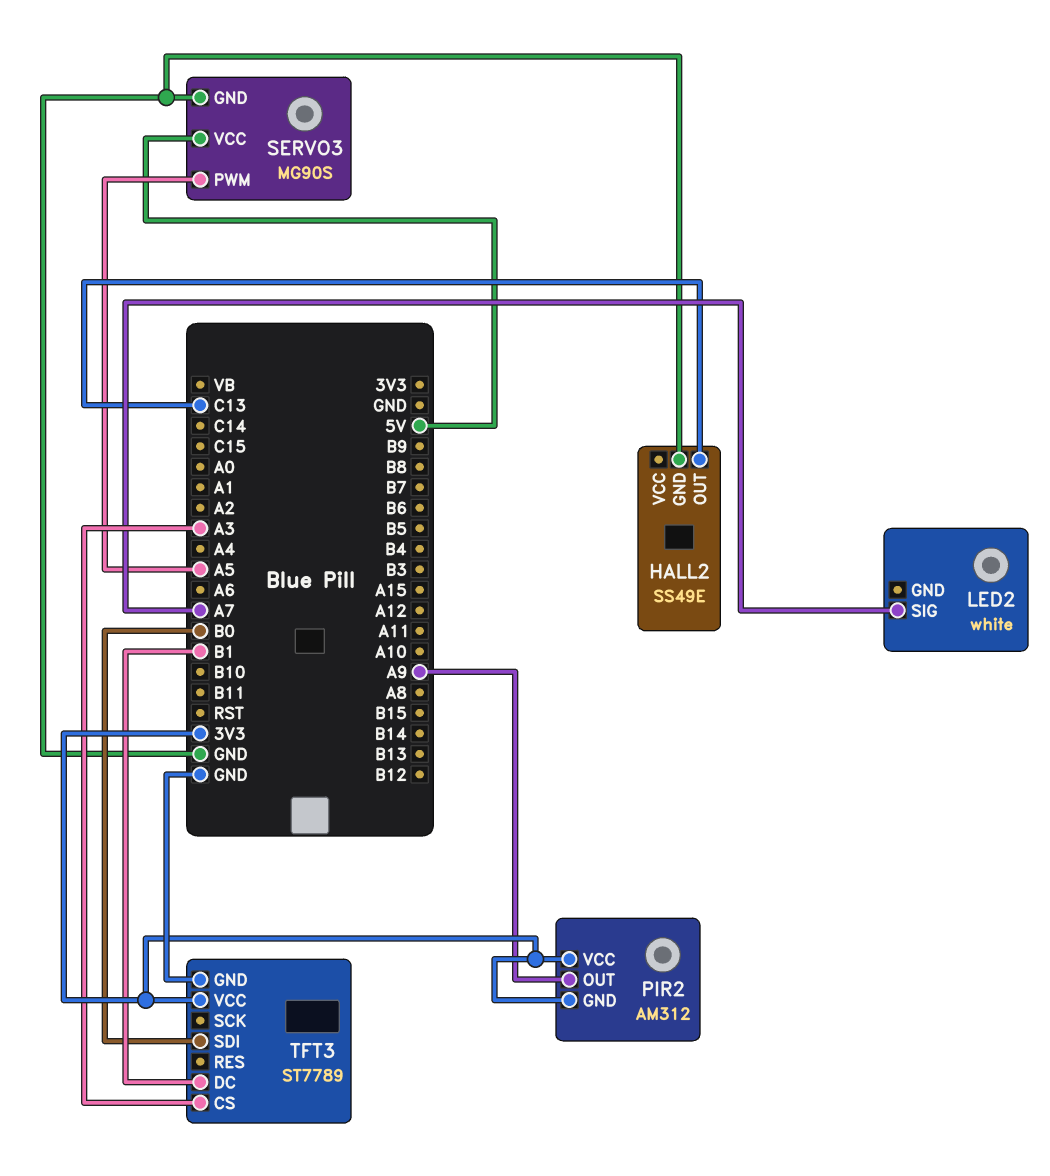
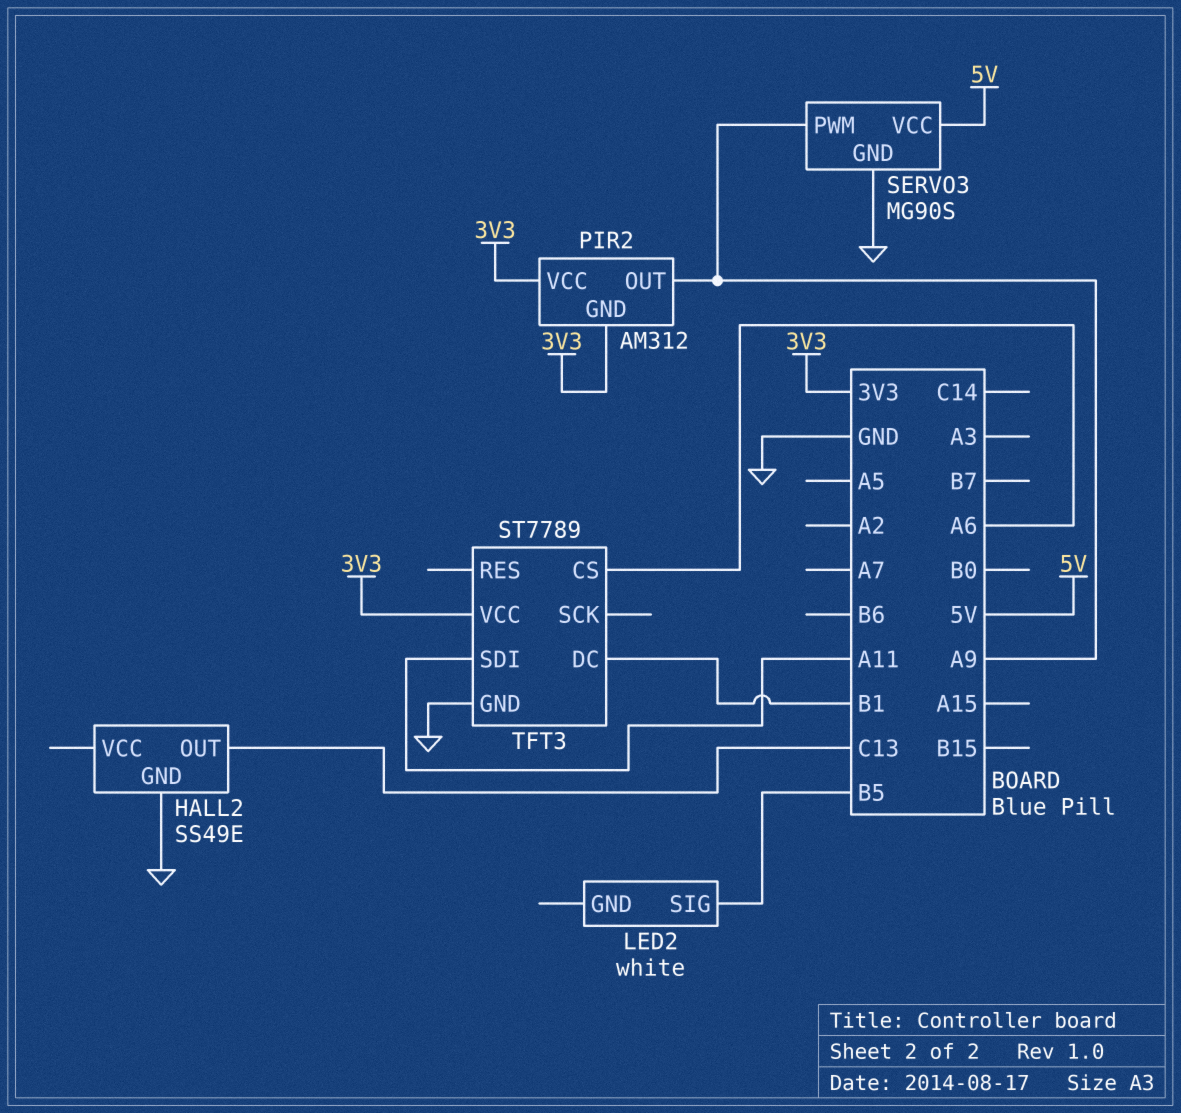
LED2 pin SIG: A7 -> B5
SERVO3 pin PWM: A5 -> A9
TFT3 pin CS: A3 -> A6
TFT3 pin SDI: B0 -> A11

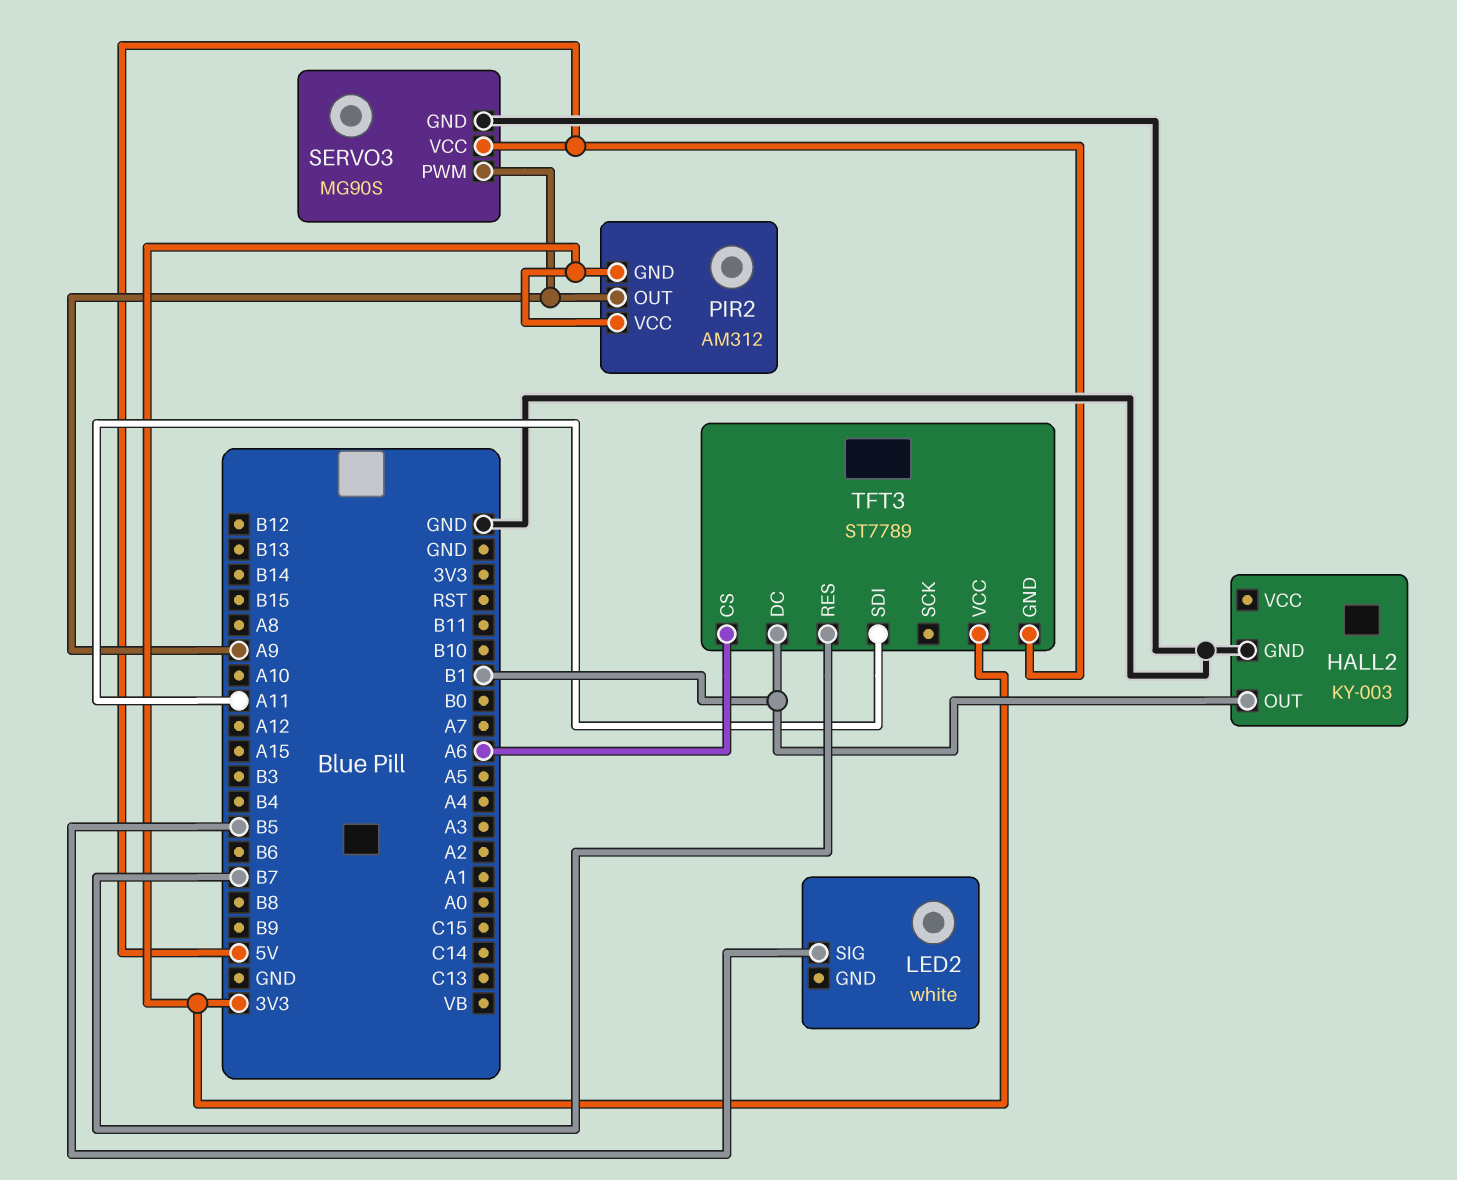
HALL2: SS49E -> KY-003
HALL2 pin OUT: C13 -> B1
TFT3 pin GND: GND -> 5V
TFT3 pin RES: none -> B7

